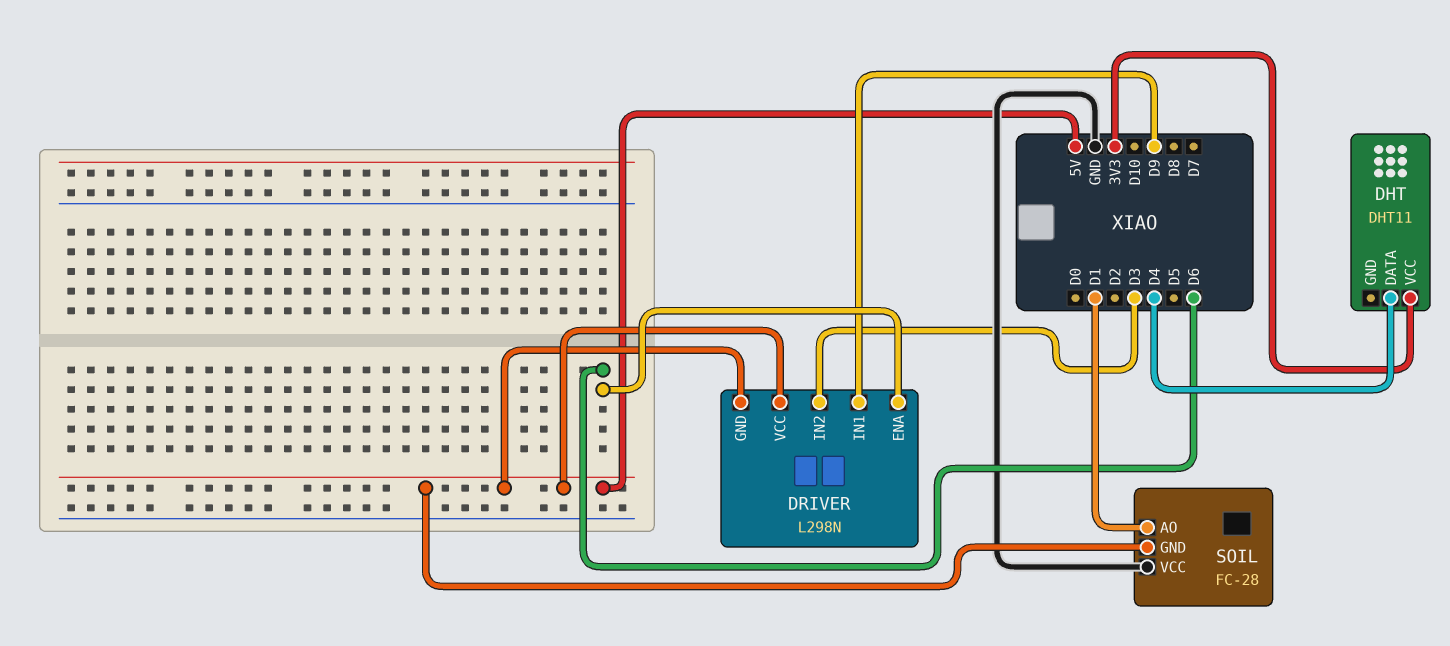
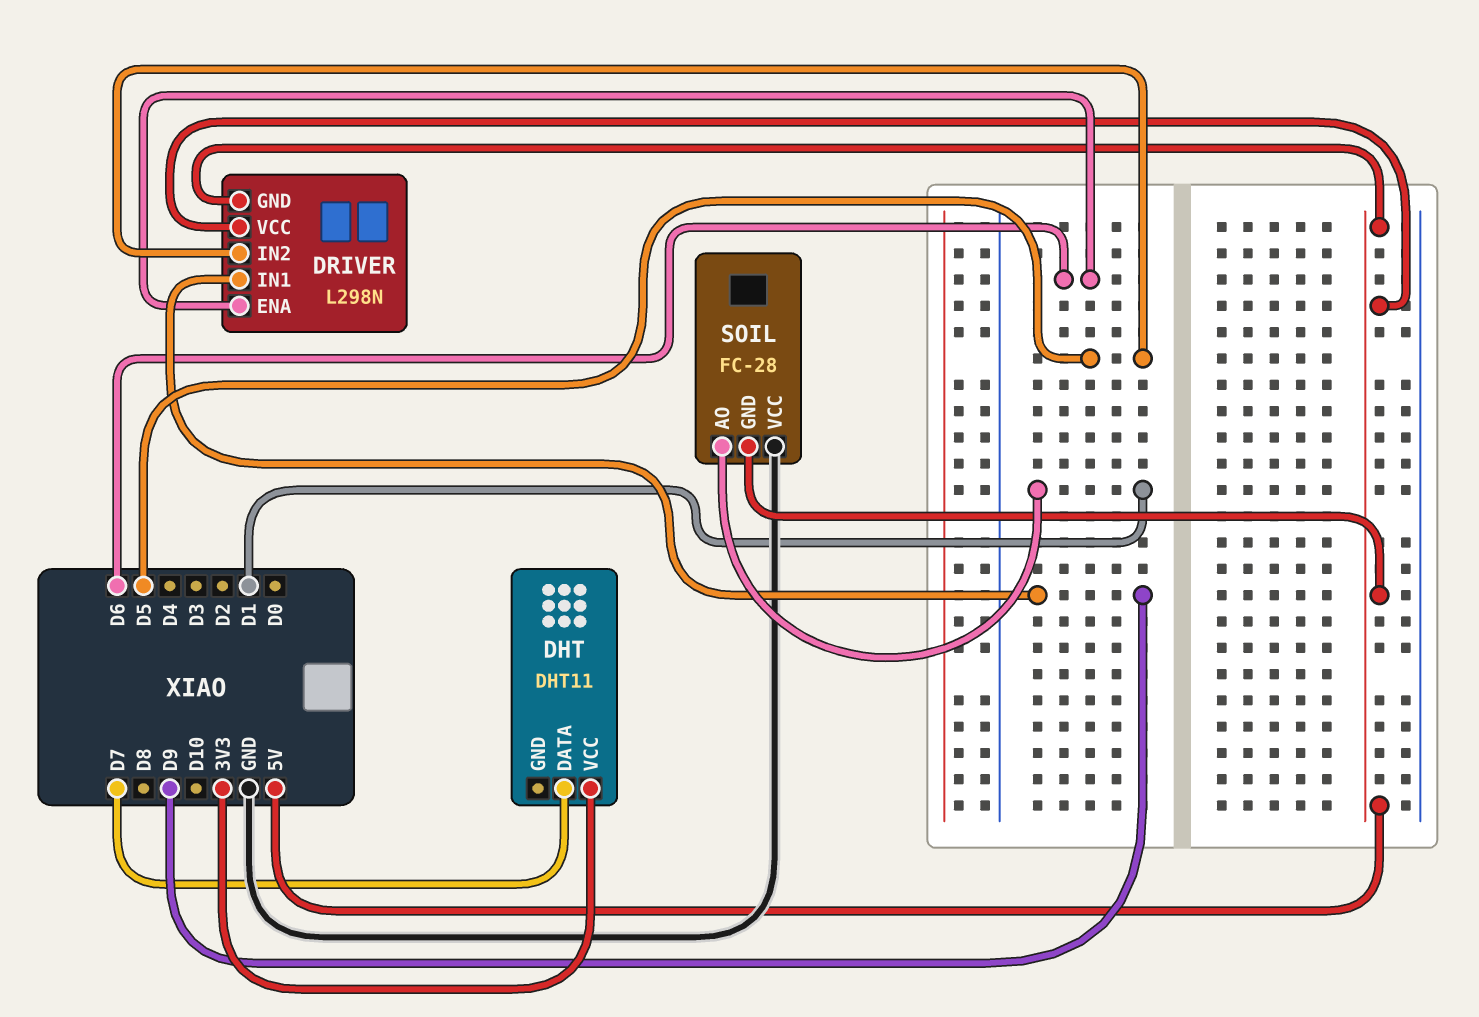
DHT pin DATA: D4 -> D7
DRIVER pin IN2: D3 -> D5

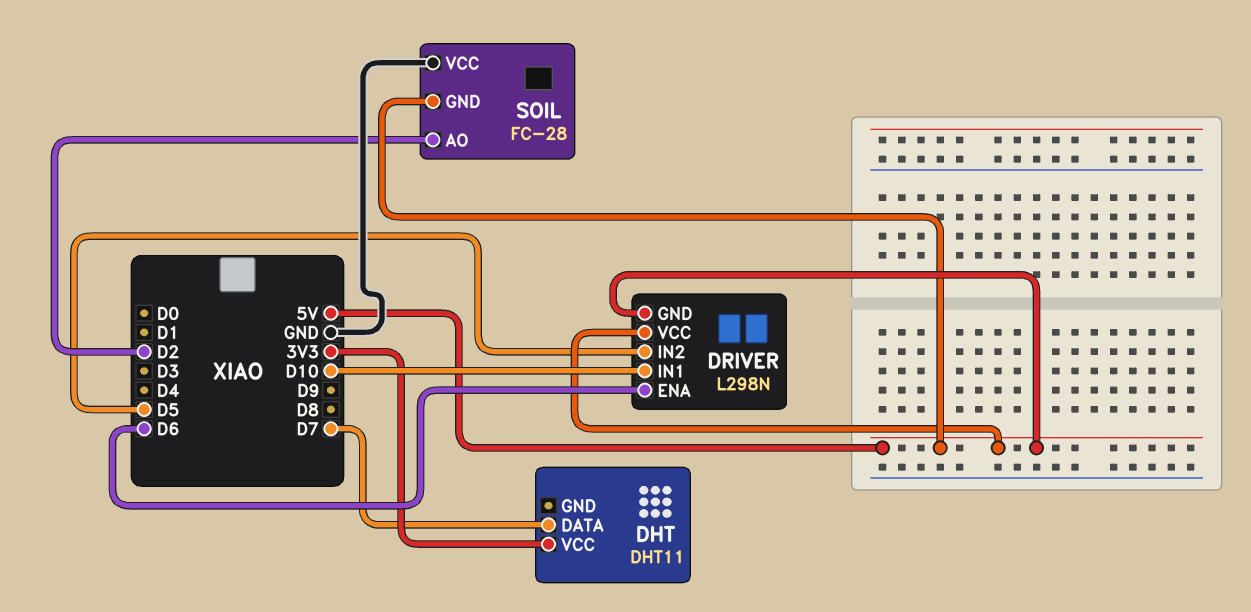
DRIVER pin IN1: D9 -> D10
SOIL pin AO: D1 -> D2

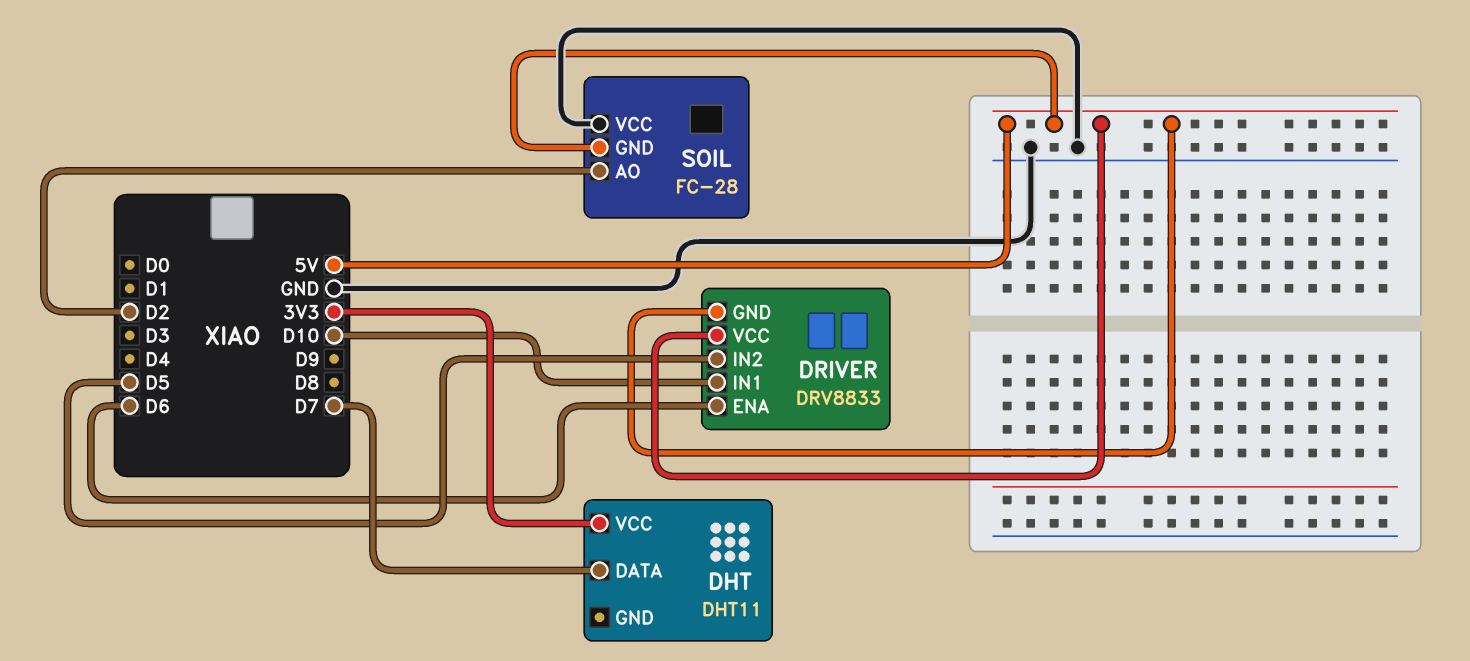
DRIVER: L298N -> DRV8833

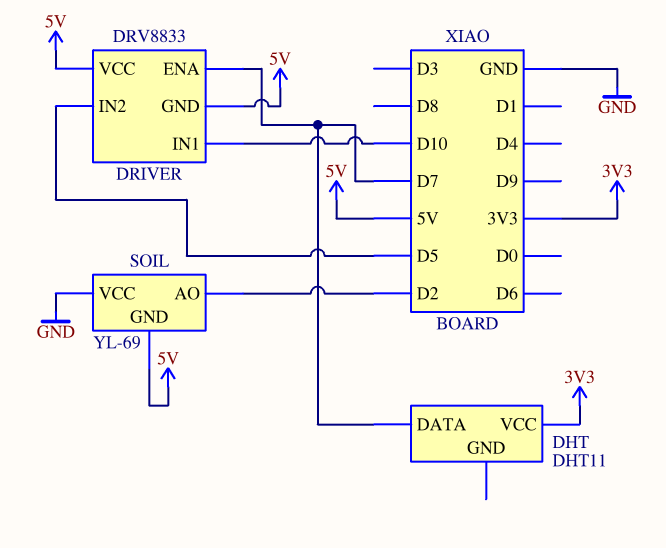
DRIVER pin ENA: D6 -> D7
SOIL: FC-28 -> YL-69

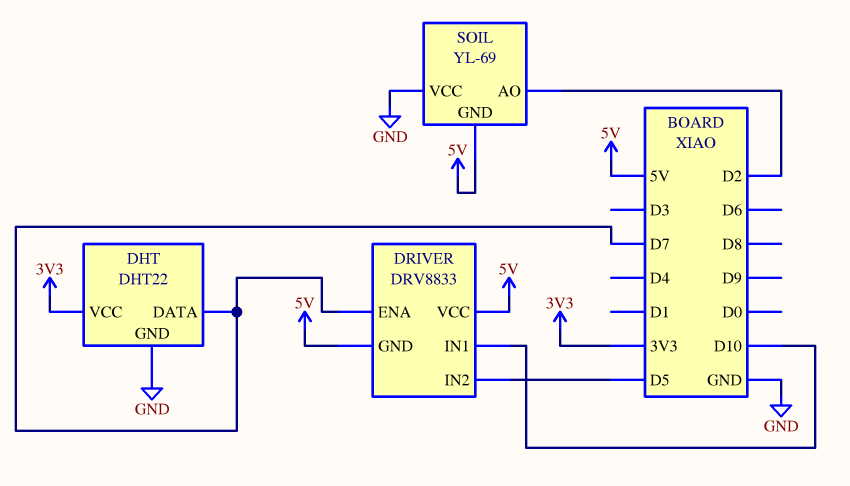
DHT: DHT11 -> DHT22
DHT pin GND: none -> GND

